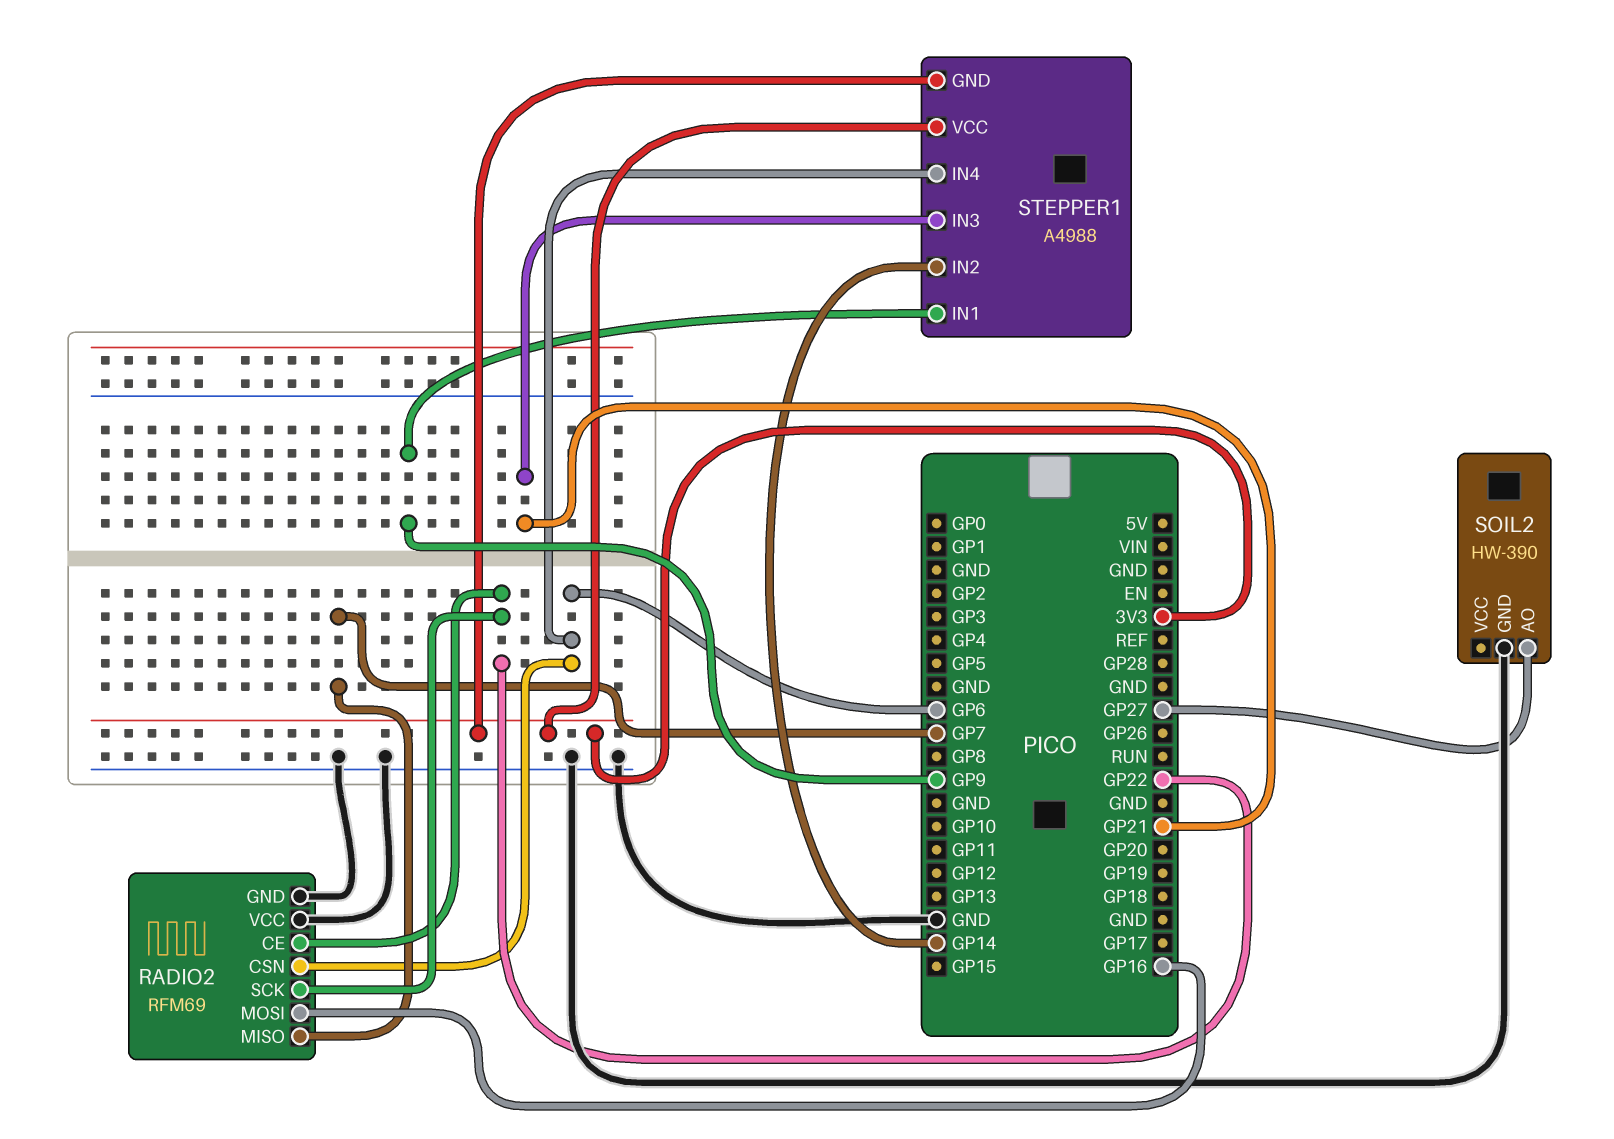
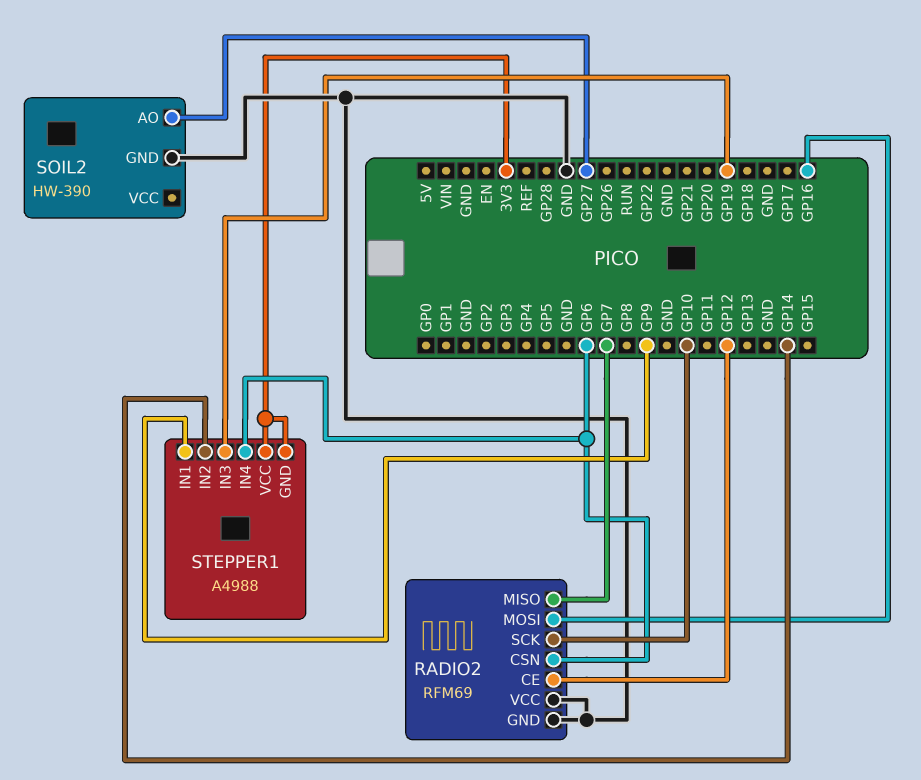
RADIO2 pin CE: GP22 -> GP12
RADIO2 pin SCK: GP22 -> GP10
STEPPER1 pin IN3: GP21 -> GP19

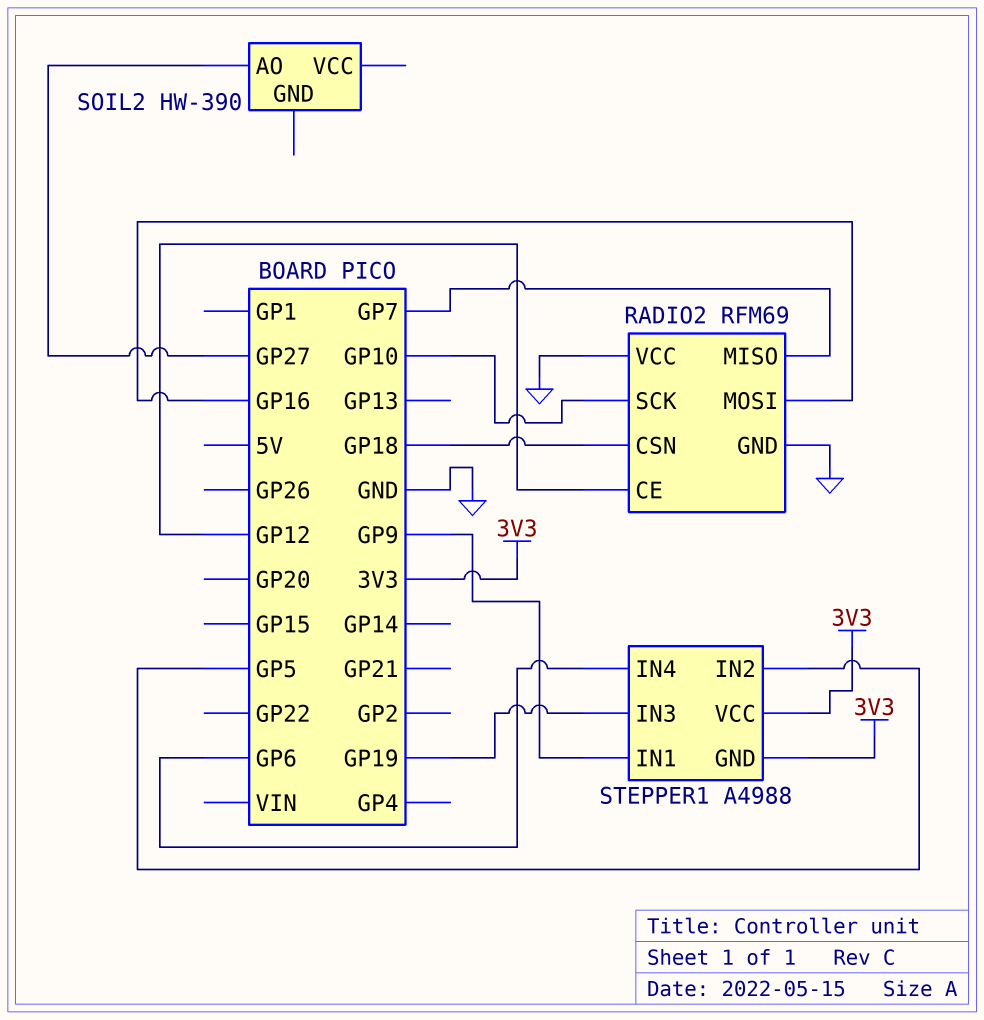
RADIO2 pin CSN: GP6 -> GP18
SOIL2 pin GND: GND -> none
STEPPER1 pin IN2: GP14 -> GP5

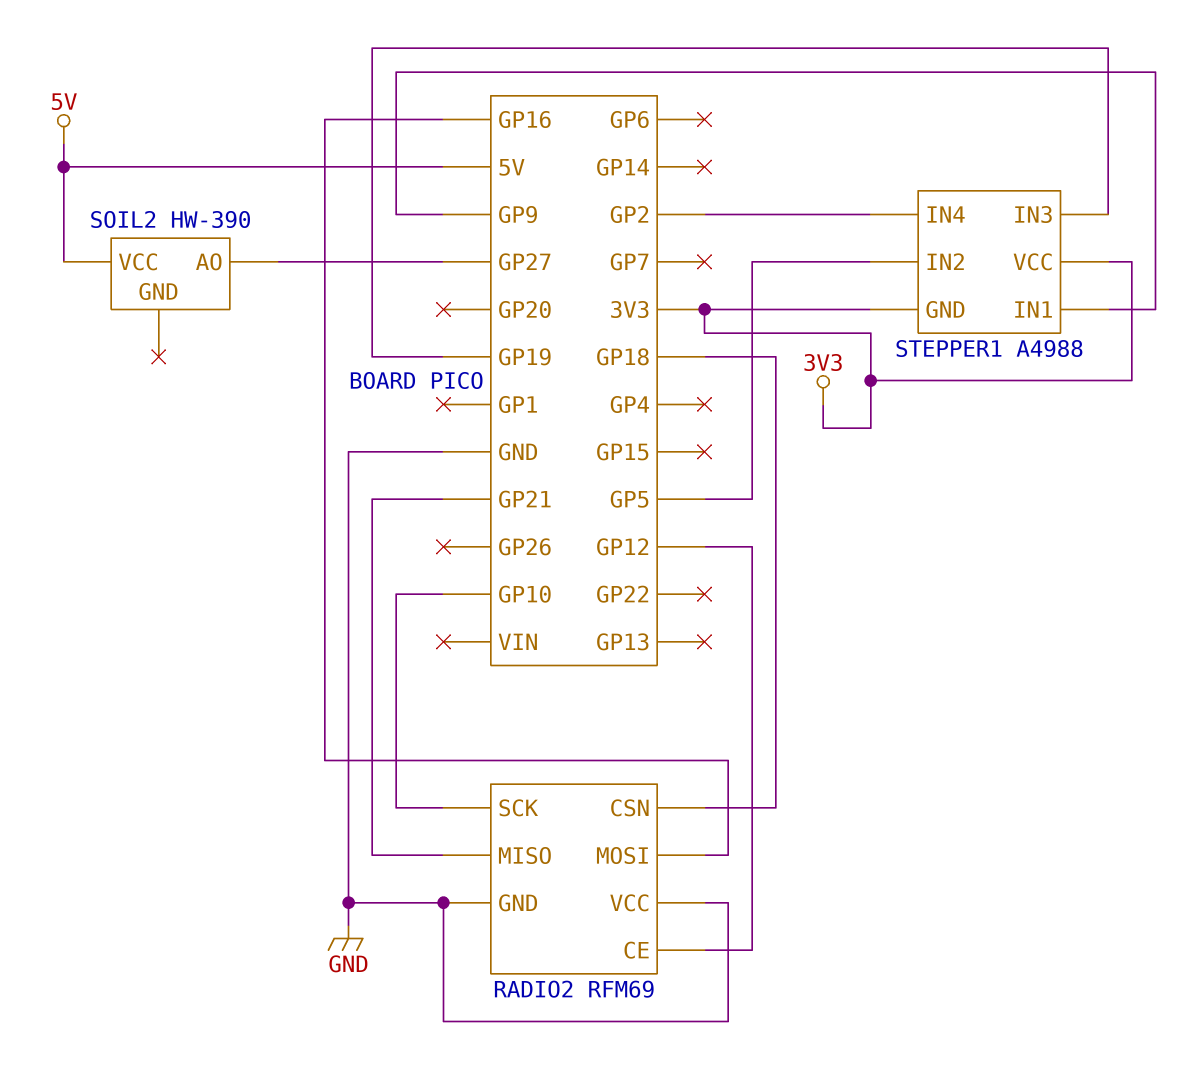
RADIO2 pin MISO: GP7 -> GP21
SOIL2 pin VCC: none -> 5V
STEPPER1 pin IN4: GP6 -> GP2

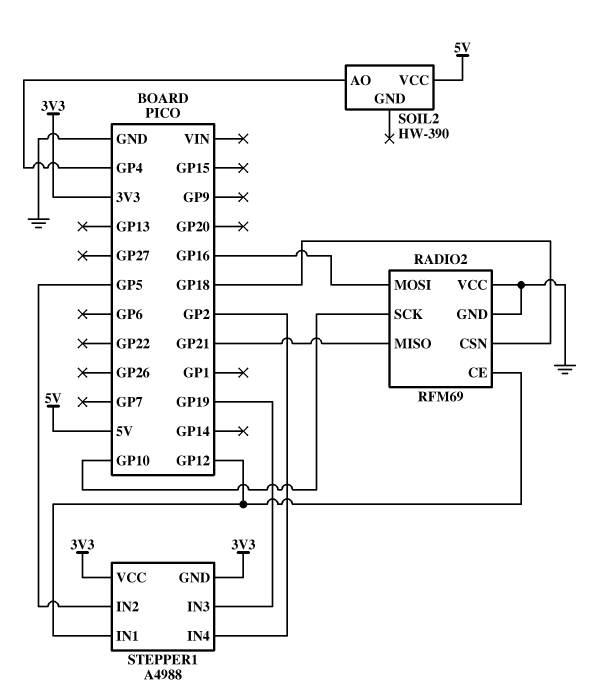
SOIL2 pin AO: GP27 -> GP4
STEPPER1 pin IN1: GP9 -> GP12

